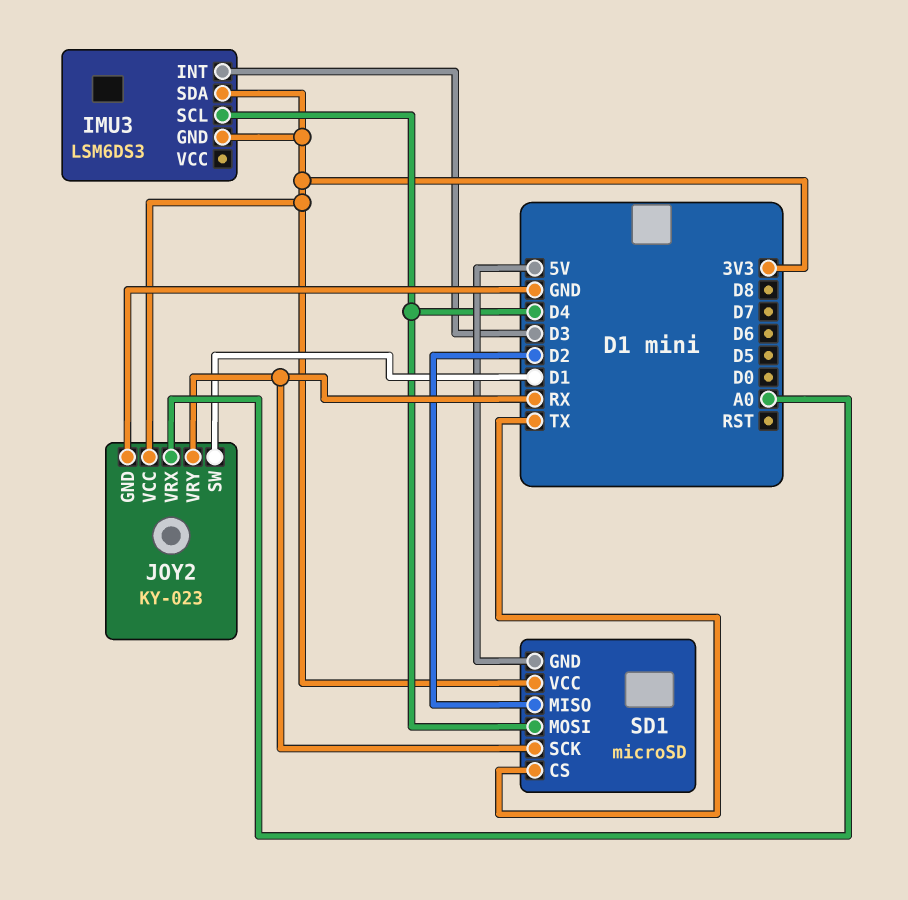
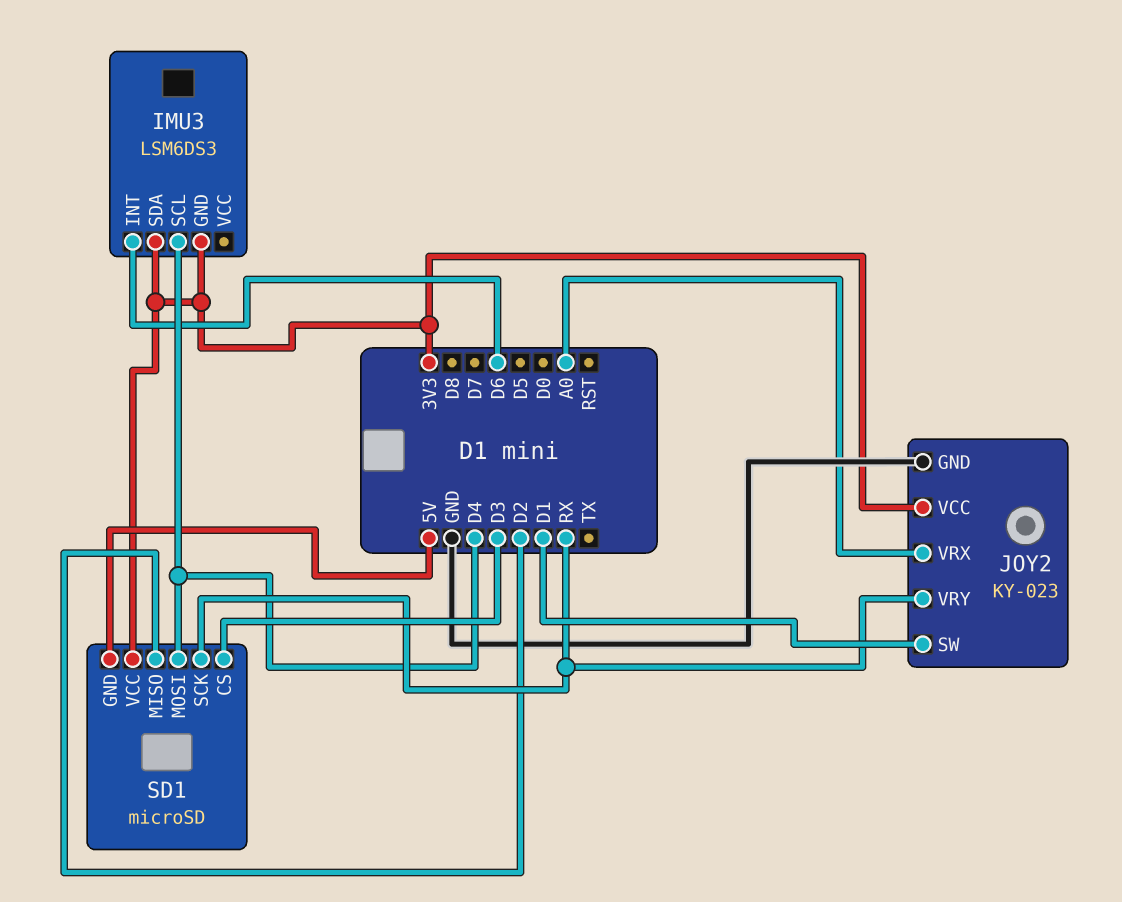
IMU3 pin INT: D3 -> D6
SD1 pin CS: TX -> D3

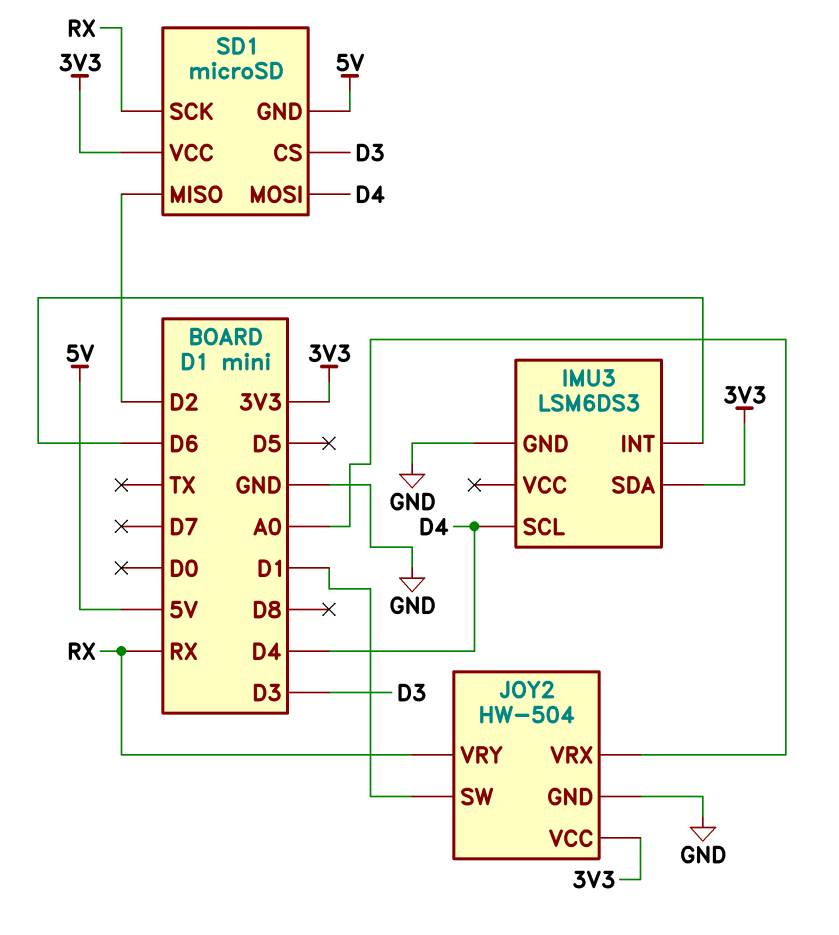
IMU3 pin GND: 3V3 -> GND
JOY2: KY-023 -> HW-504

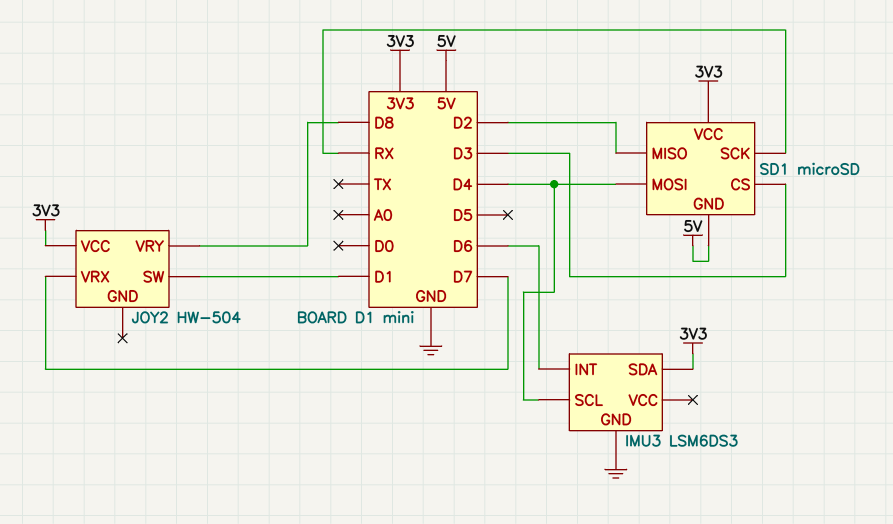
JOY2 pin GND: GND -> none
JOY2 pin VRX: A0 -> D7
JOY2 pin VRY: RX -> D8

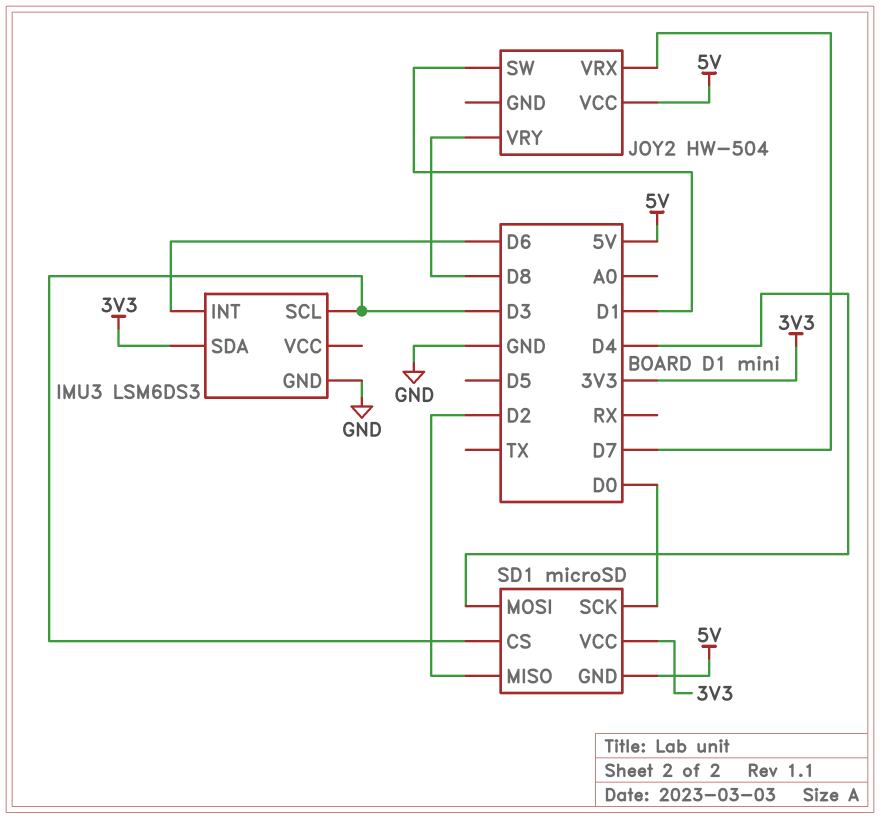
IMU3 pin SCL: D4 -> D3
JOY2 pin VCC: 3V3 -> 5V
SD1 pin SCK: RX -> D0

